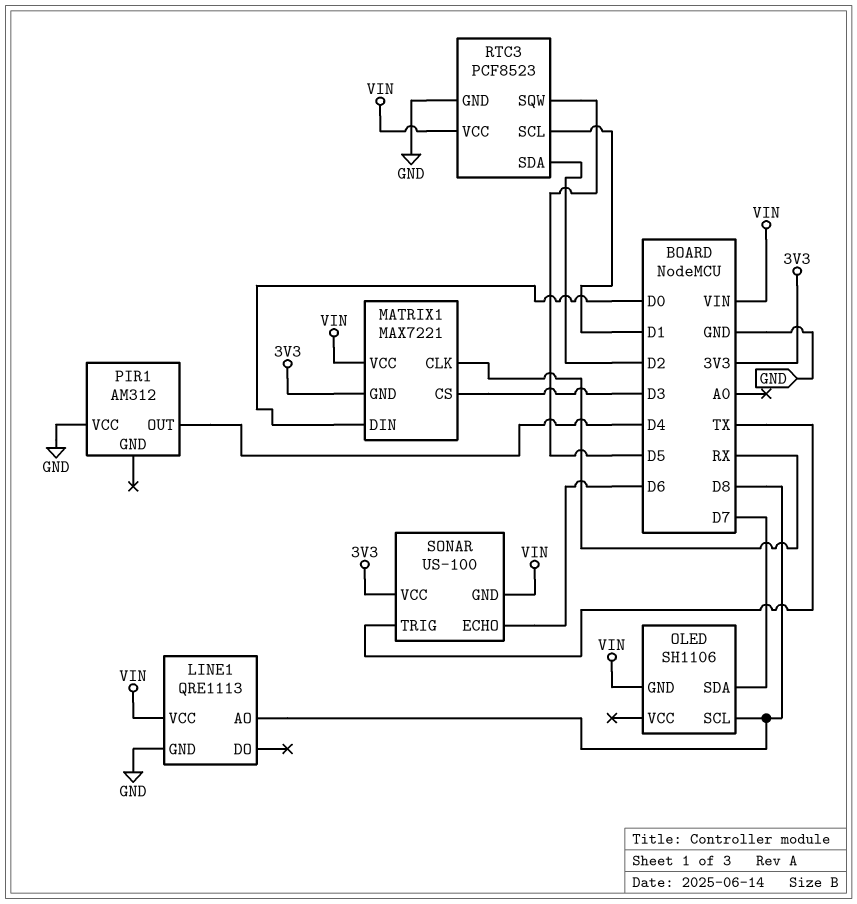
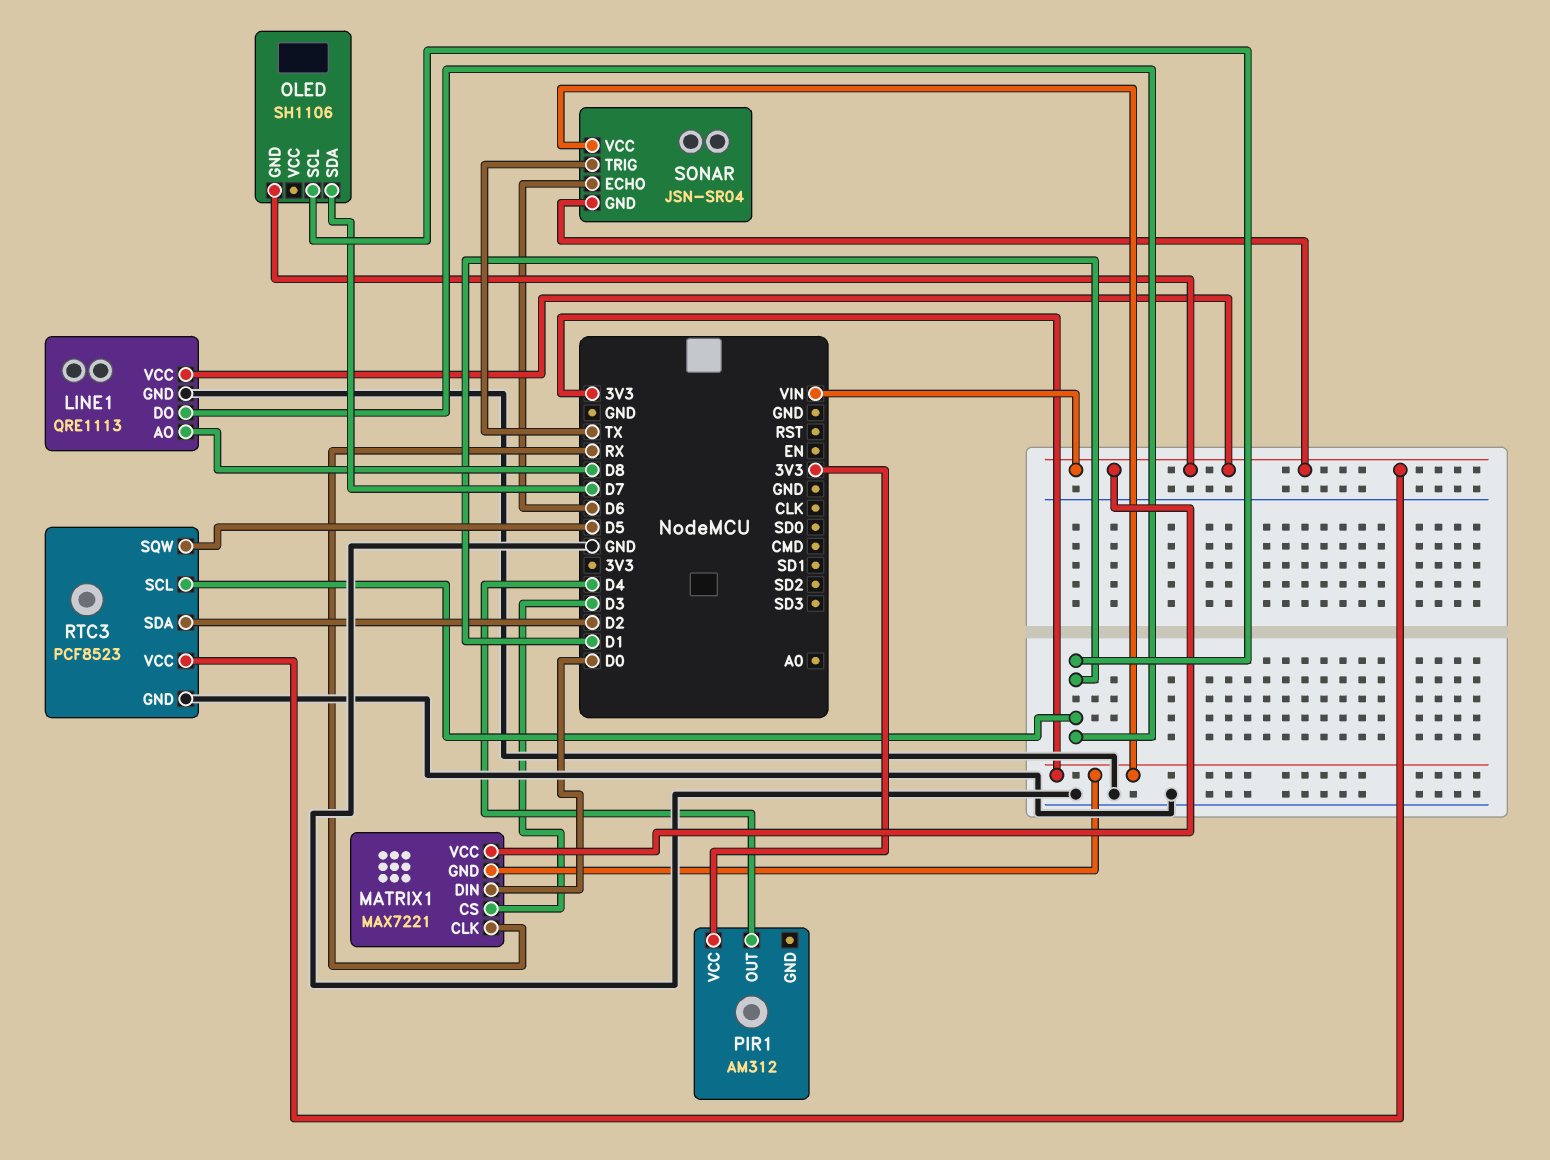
LINE1 pin DO: none -> D1
OLED pin SCL: D8 -> D1
PIR1 pin VCC: GND -> 3V3
SONAR: US-100 -> JSN-SR04

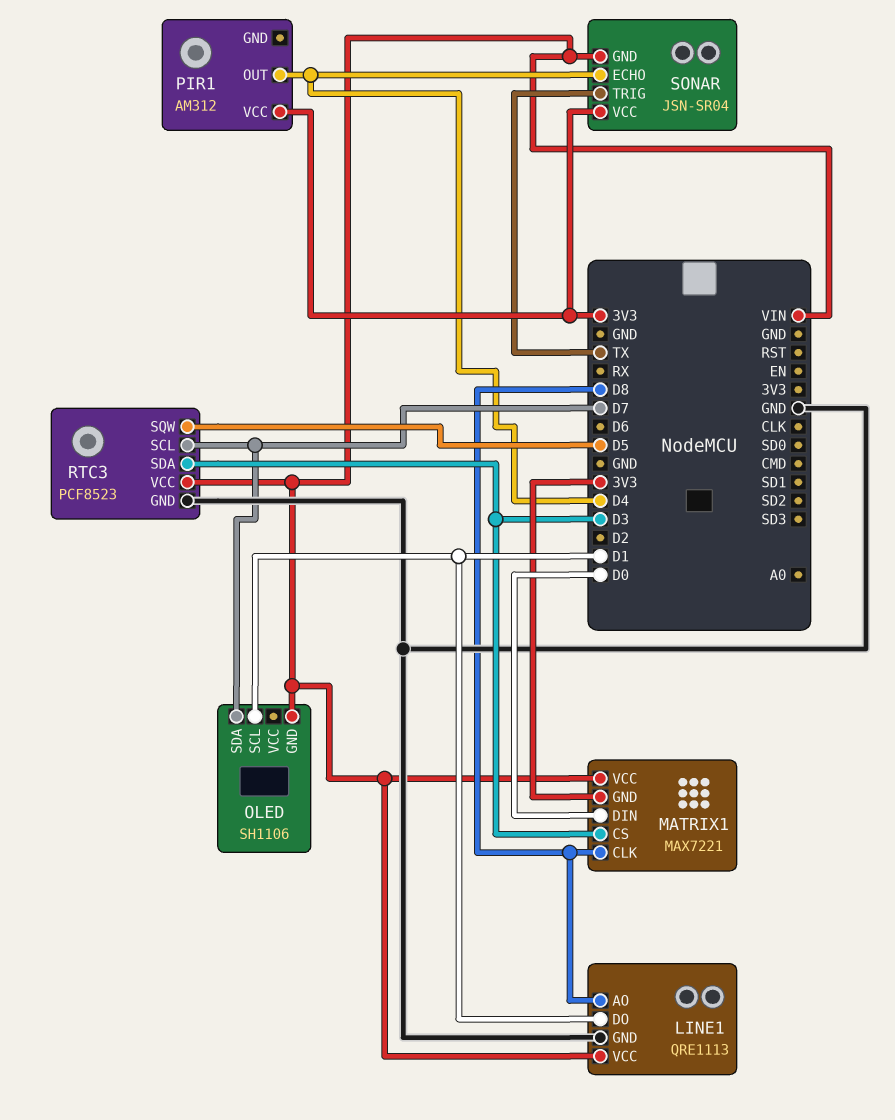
MATRIX1 pin CLK: RX -> D8
RTC3 pin SCL: D1 -> D7
RTC3 pin SDA: D2 -> D3
SONAR pin ECHO: D6 -> D4

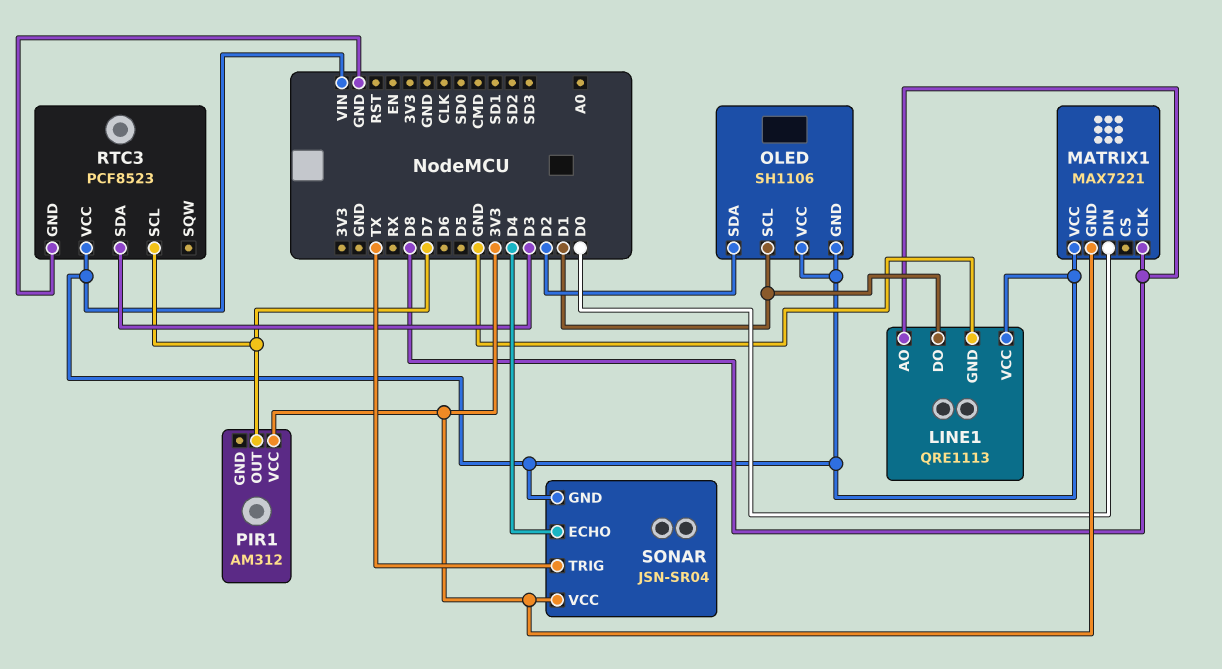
MATRIX1 pin CS: D3 -> none
OLED pin SDA: D7 -> D2
OLED pin VCC: none -> VIN
PIR1 pin OUT: D4 -> D7
RTC3 pin SQW: D5 -> none

